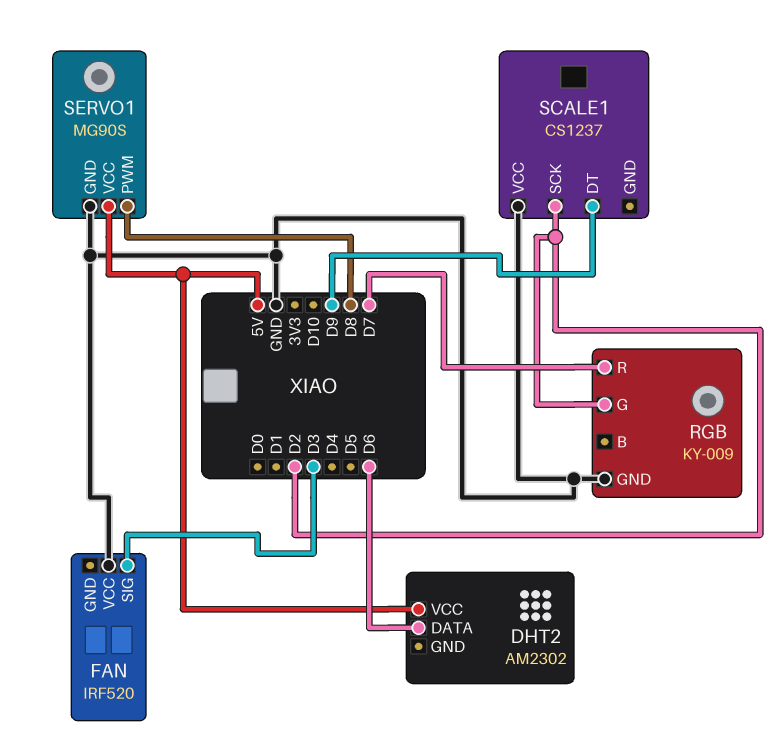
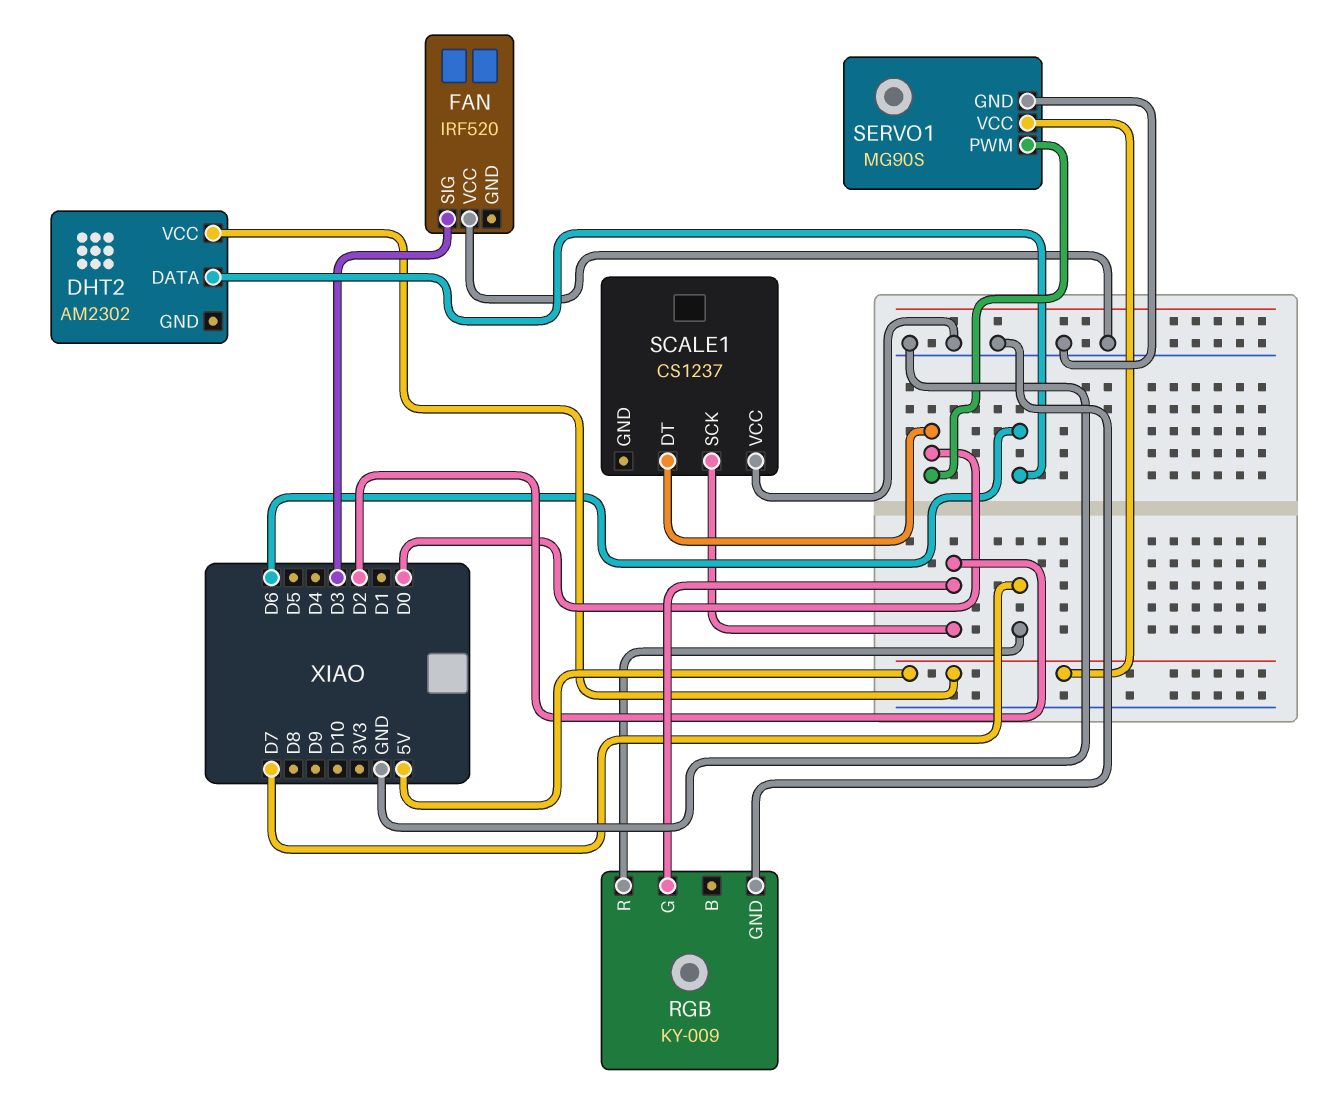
SCALE1 pin DT: D9 -> D0
SERVO1 pin PWM: D8 -> D0

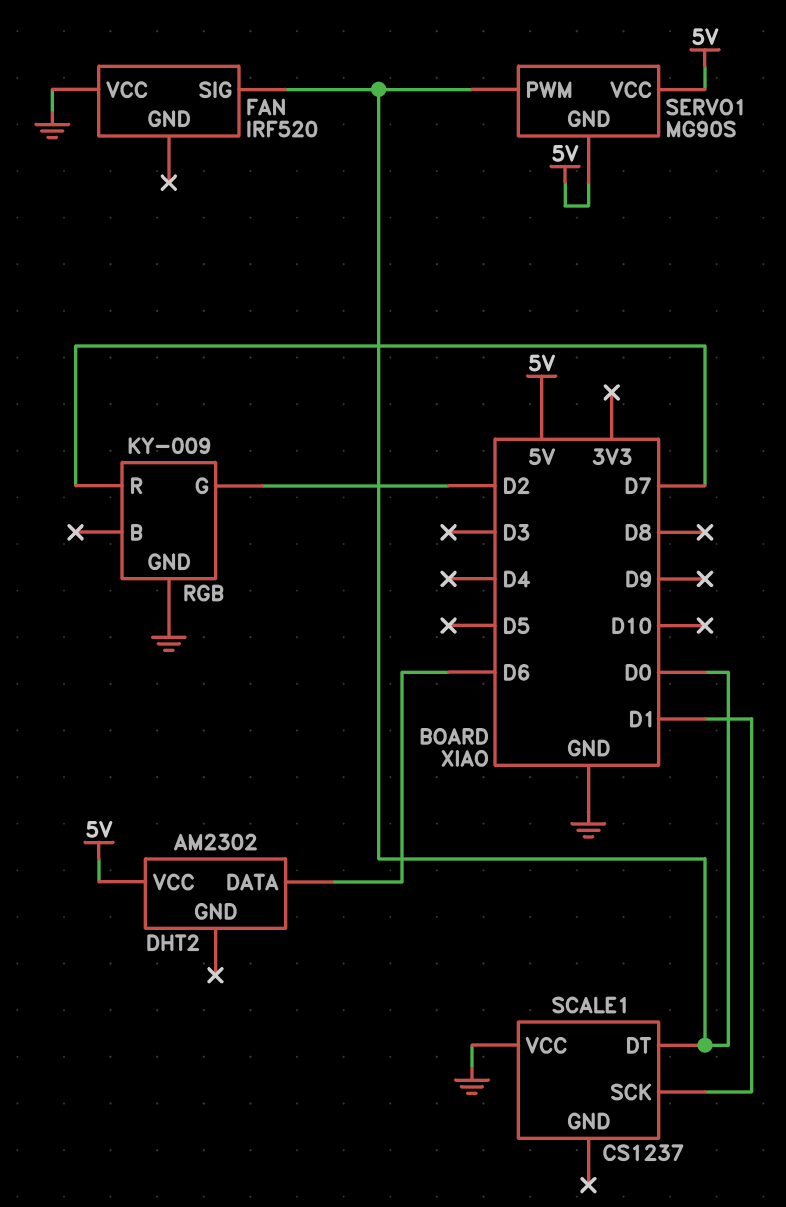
FAN pin SIG: D3 -> D0
SCALE1 pin SCK: D2 -> D1
SERVO1 pin GND: GND -> 5V

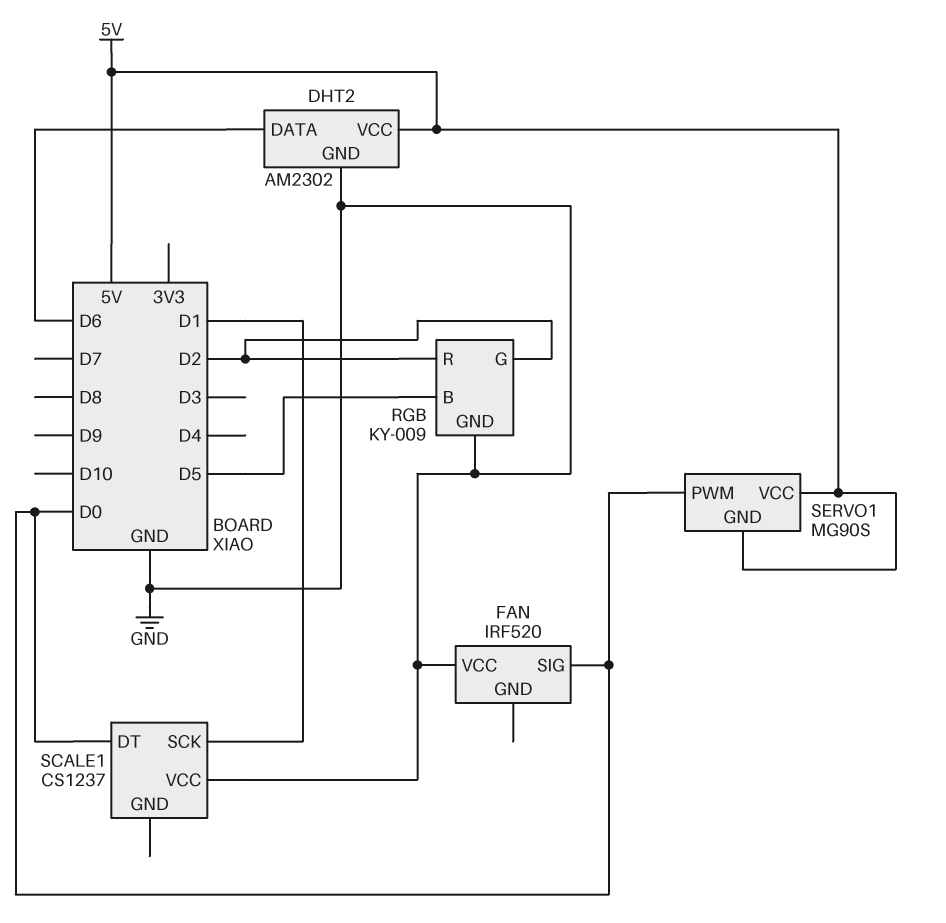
DHT2 pin GND: none -> GND
RGB pin B: none -> D5
RGB pin R: D7 -> D2

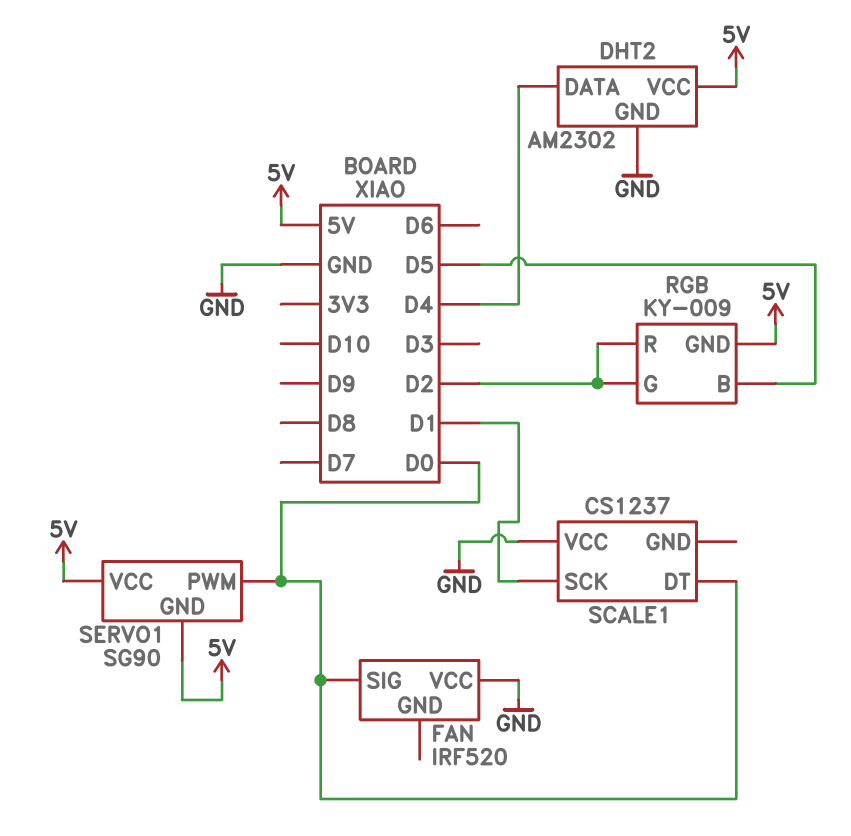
DHT2 pin DATA: D6 -> D4
RGB pin GND: GND -> 5V
SERVO1: MG90S -> SG90

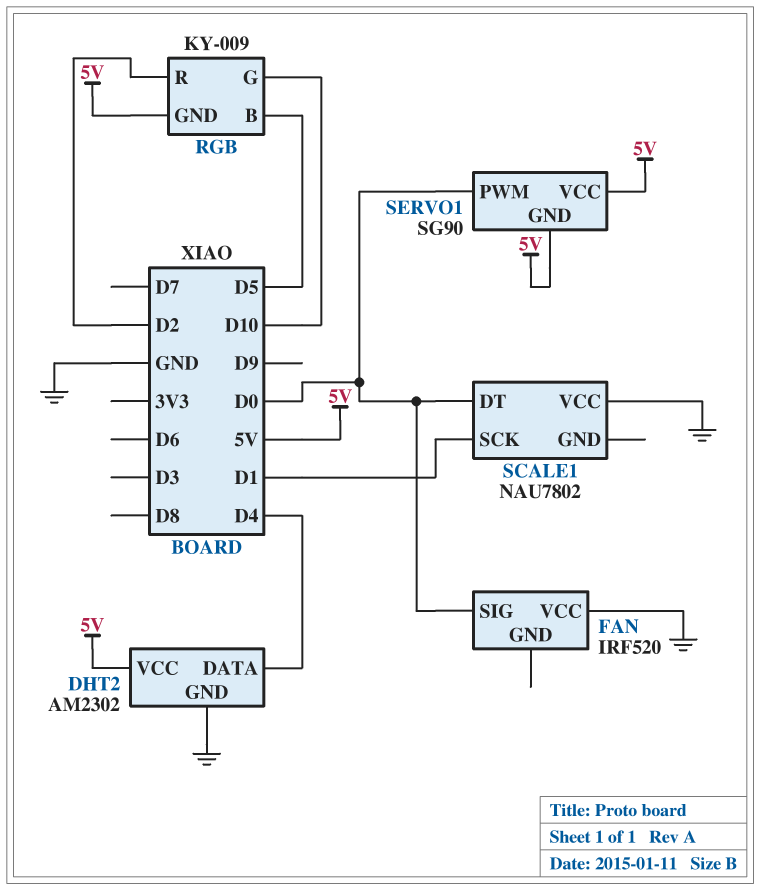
RGB pin G: D2 -> D10
SCALE1: CS1237 -> NAU7802

